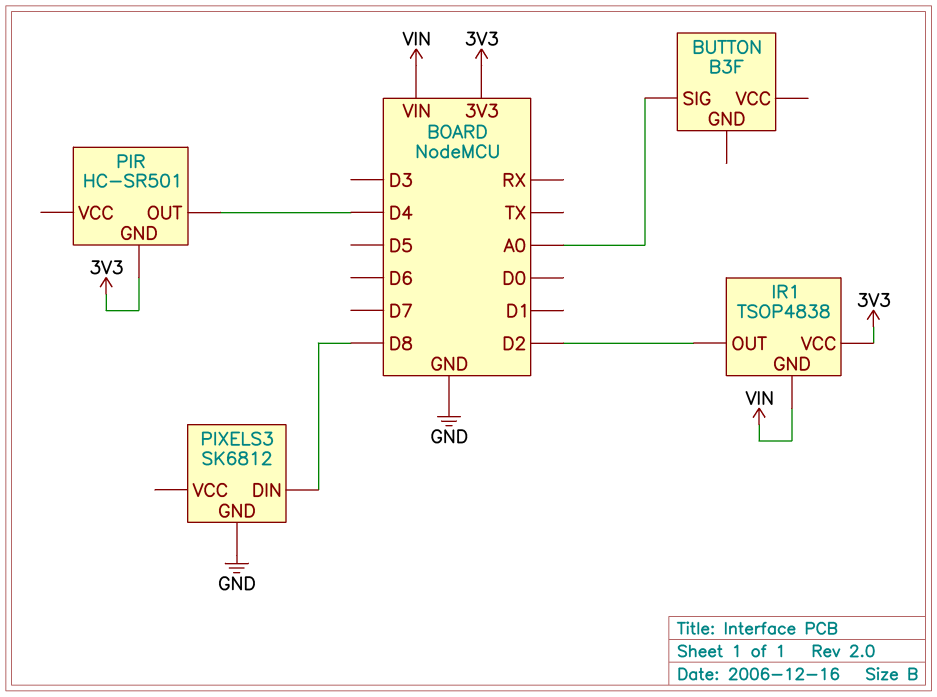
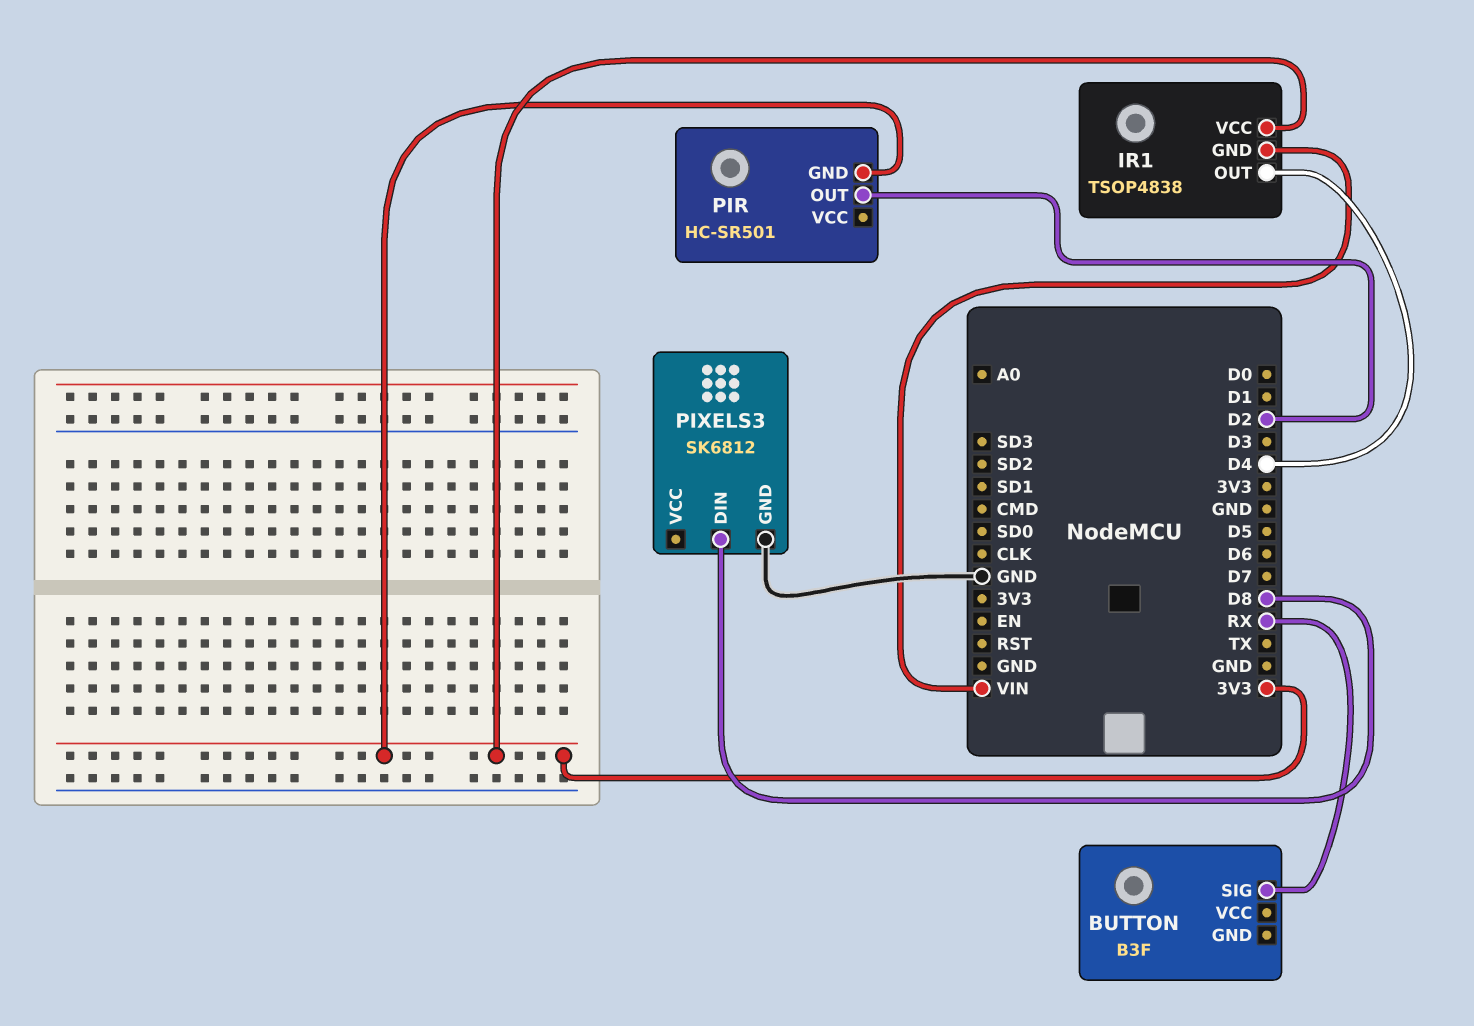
BUTTON pin SIG: A0 -> RX
IR1 pin OUT: D2 -> D4
PIR pin OUT: D4 -> D2

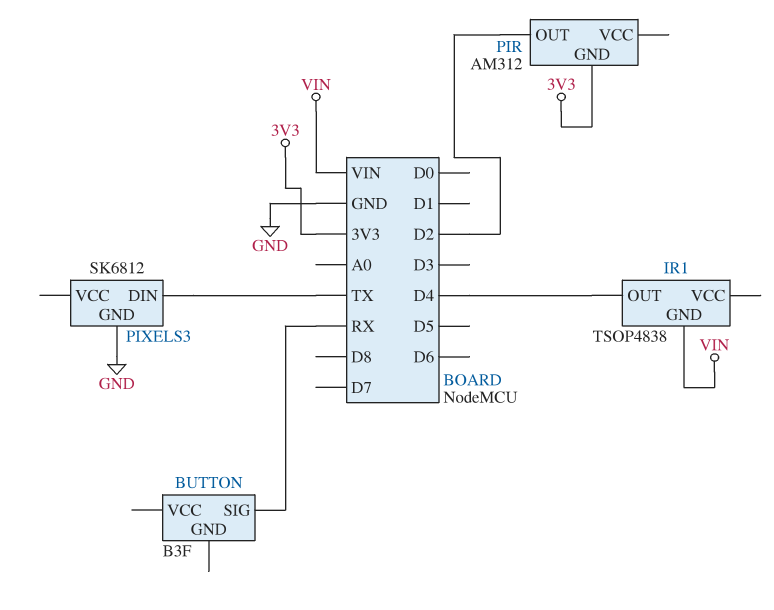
IR1 pin VCC: 3V3 -> none
PIR: HC-SR501 -> AM312
PIXELS3 pin DIN: D8 -> TX

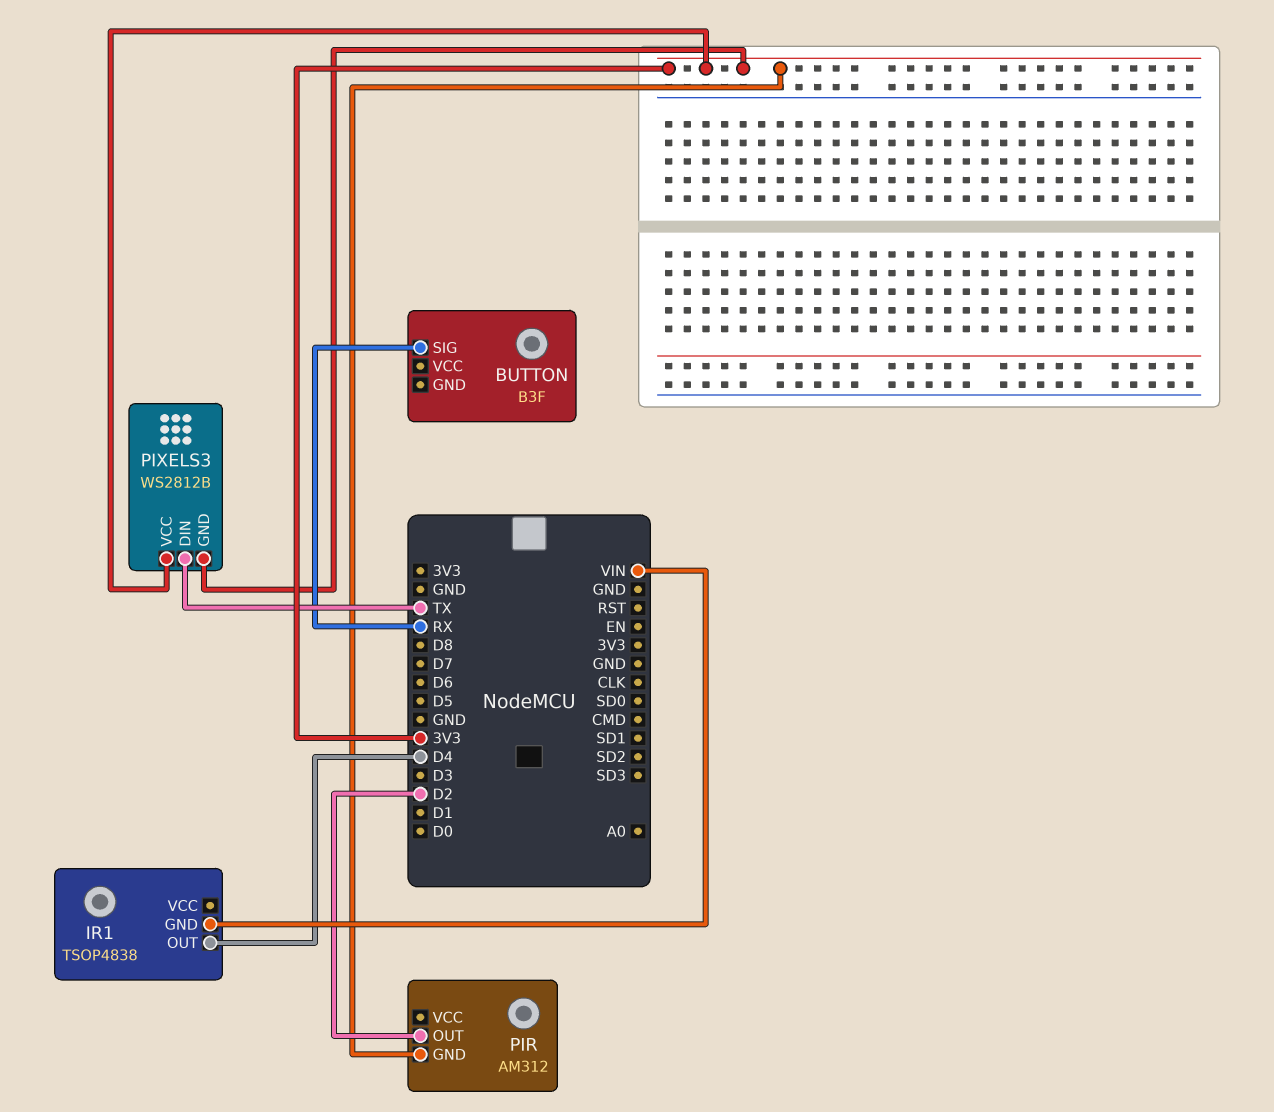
PIXELS3: SK6812 -> WS2812B
PIXELS3 pin GND: GND -> 3V3
PIXELS3 pin VCC: none -> 3V3

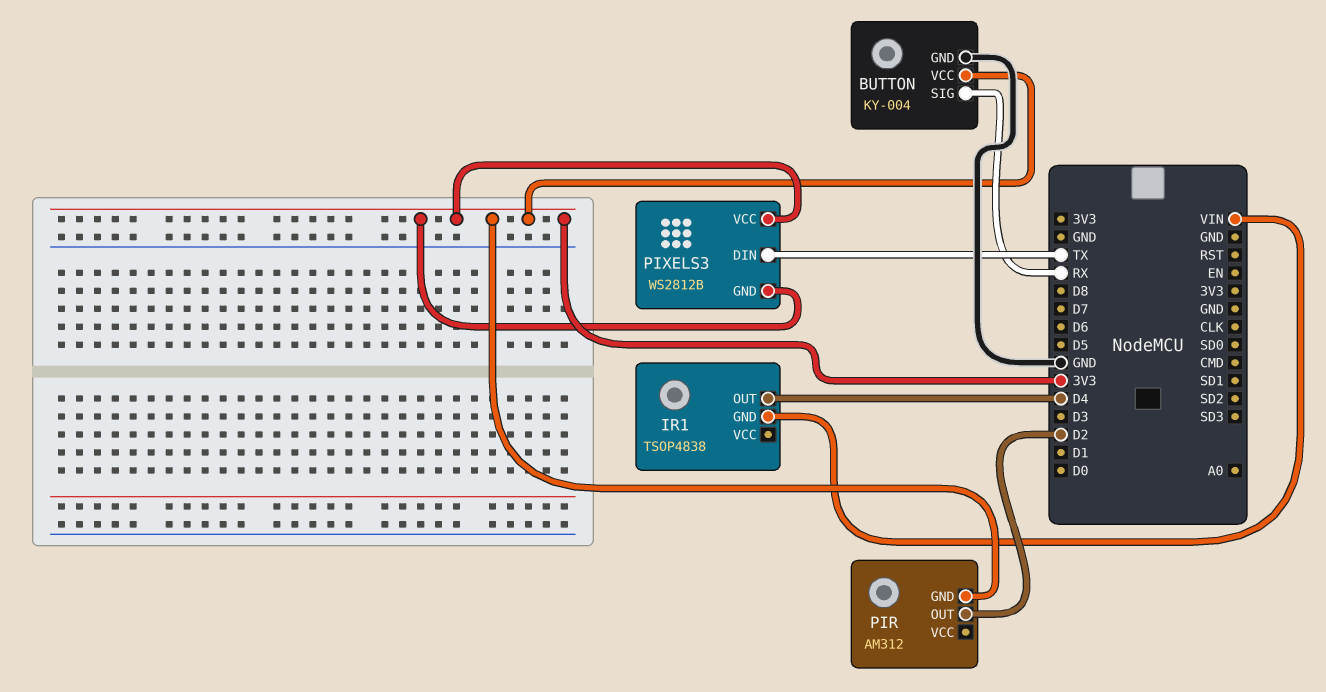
BUTTON: B3F -> KY-004
BUTTON pin GND: none -> GND
BUTTON pin VCC: none -> 3V3

